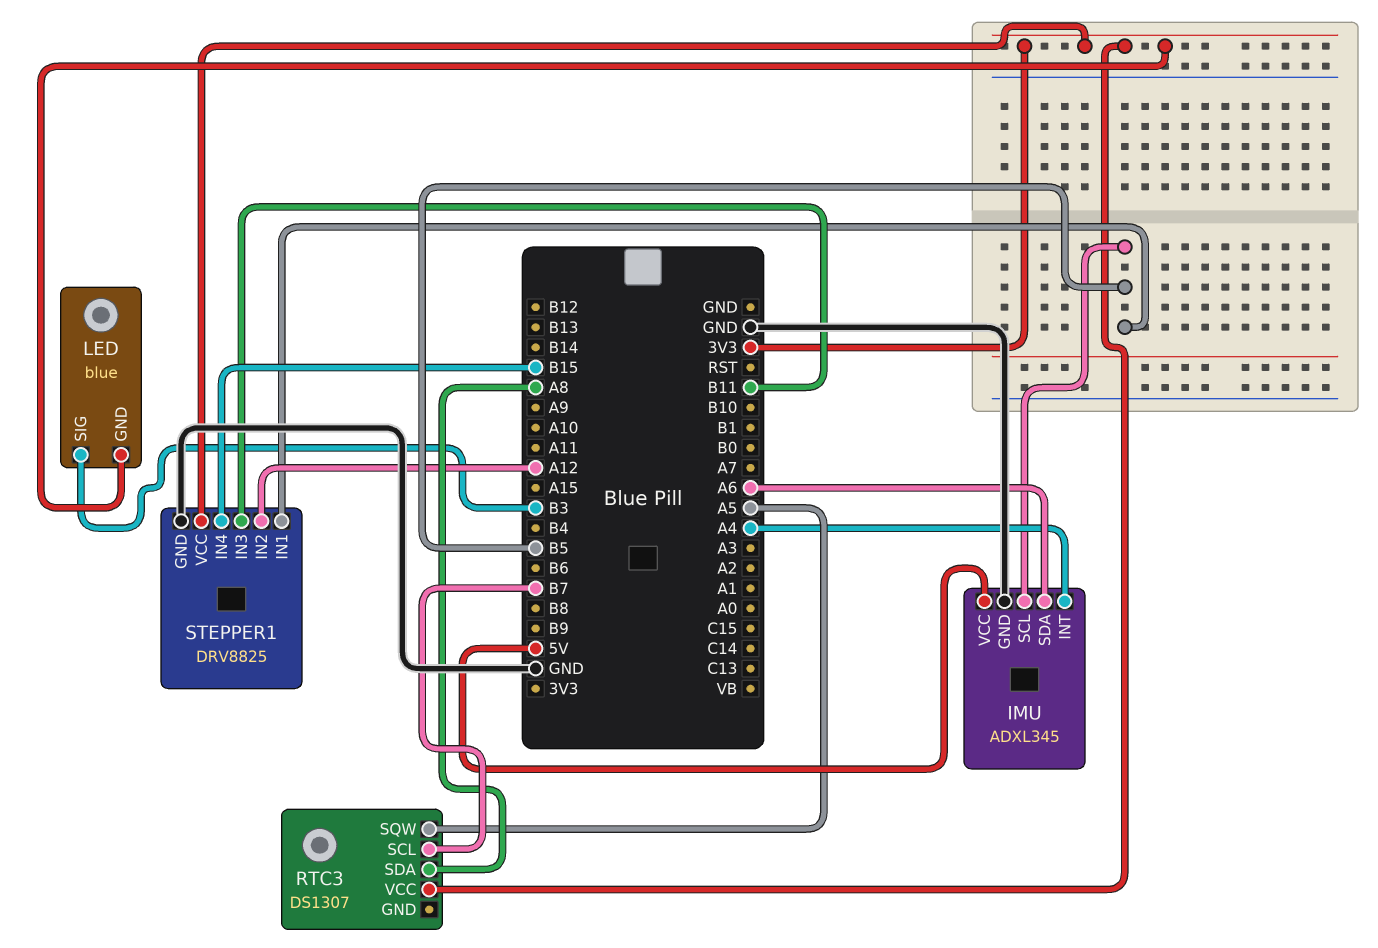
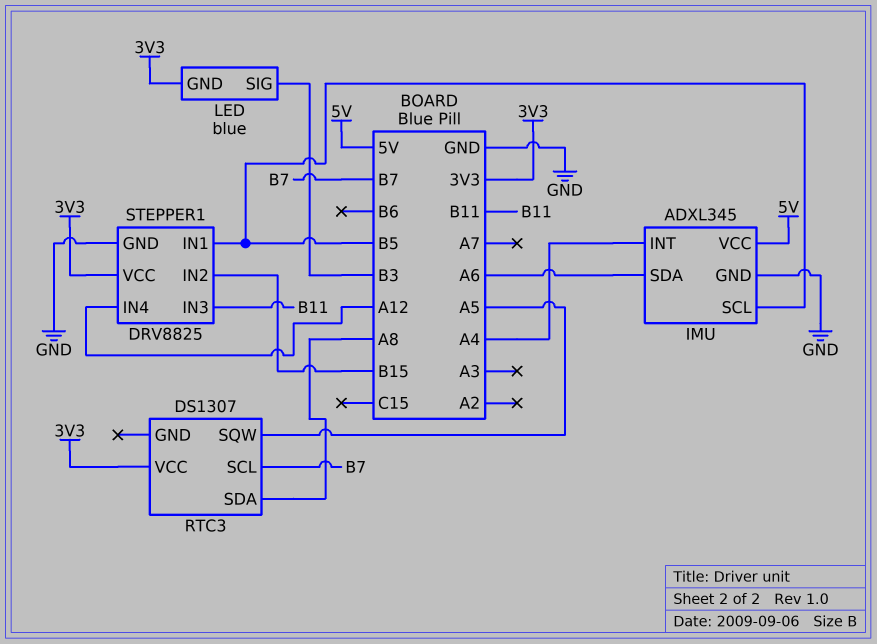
STEPPER1 pin IN2: A12 -> B15
STEPPER1 pin IN4: B15 -> A12

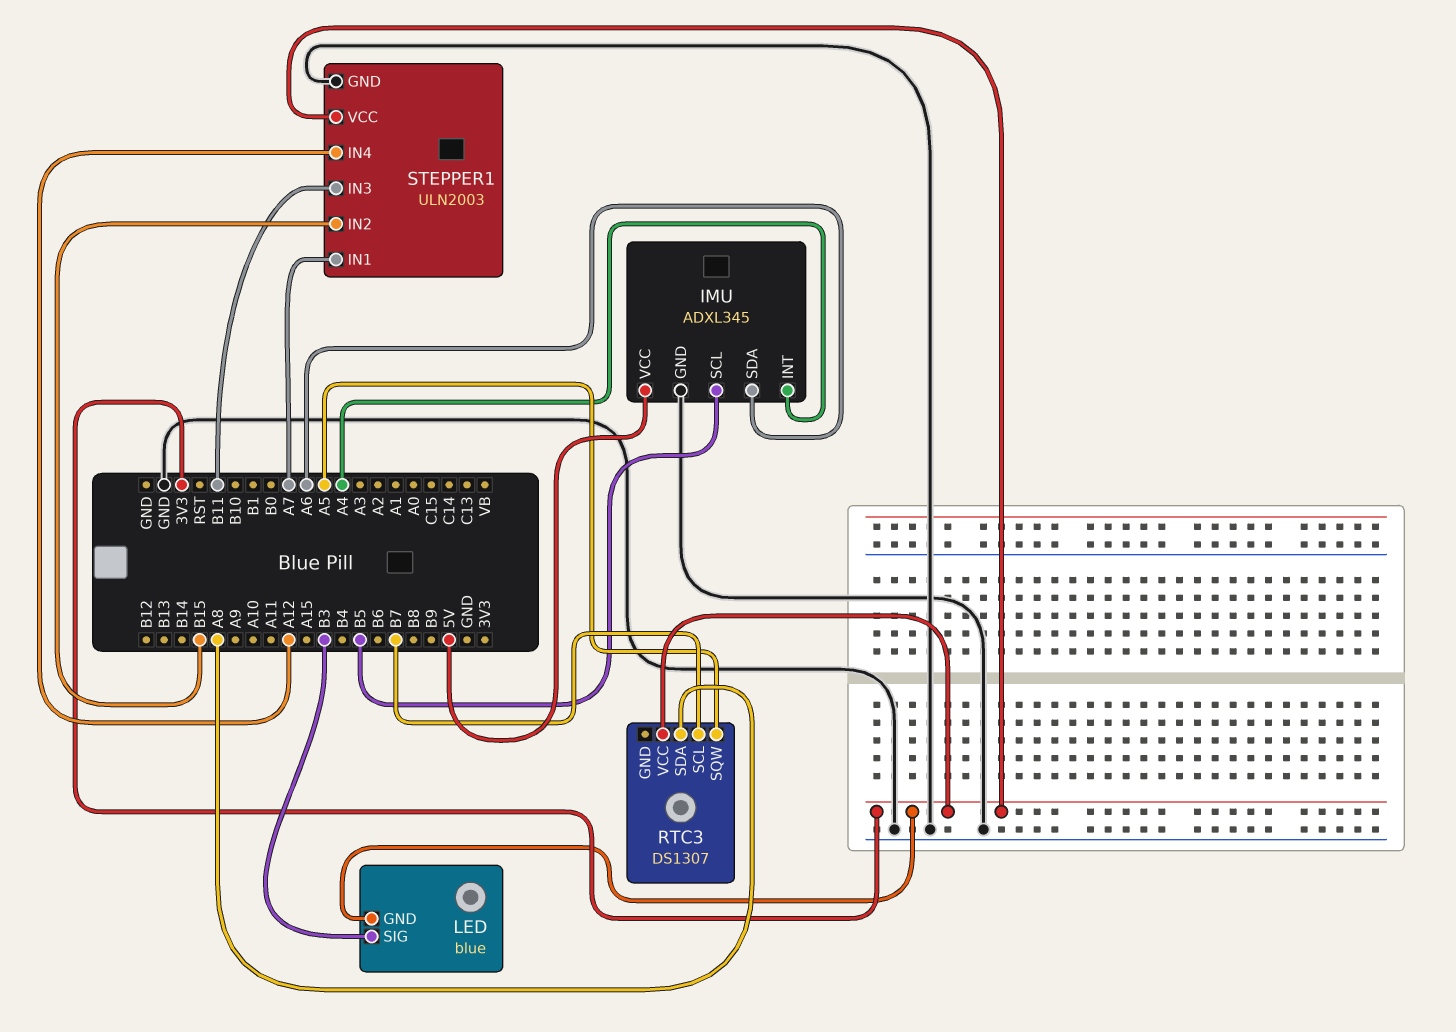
STEPPER1: DRV8825 -> ULN2003
STEPPER1 pin IN1: B5 -> A7

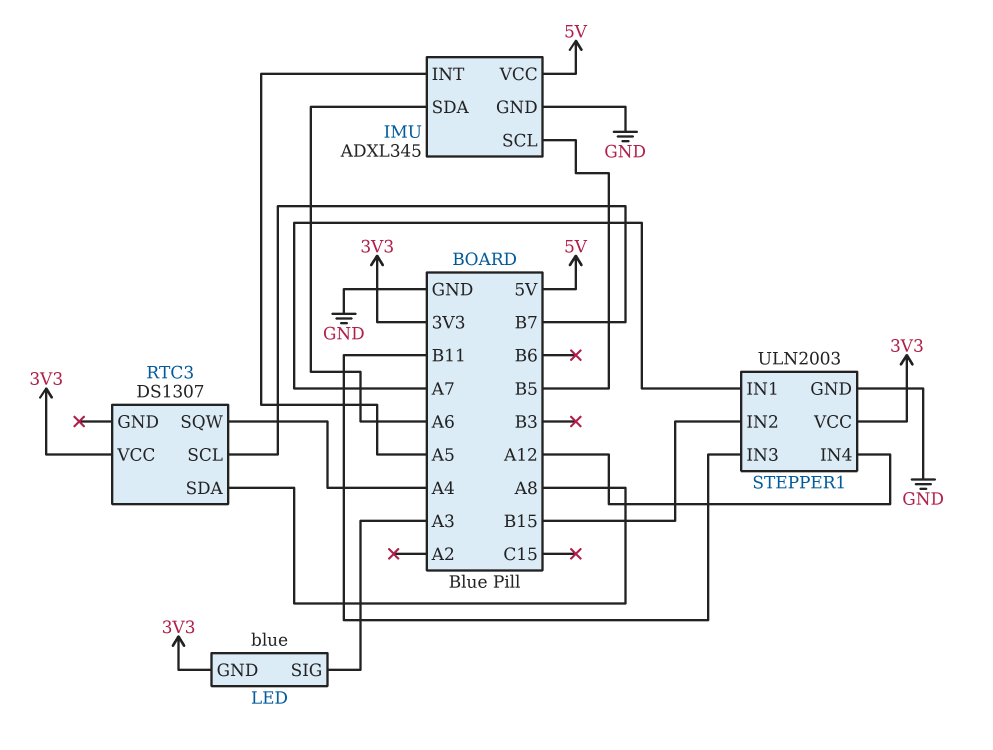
IMU pin INT: A4 -> A5
LED pin SIG: B3 -> A3
RTC3 pin SQW: A5 -> A4

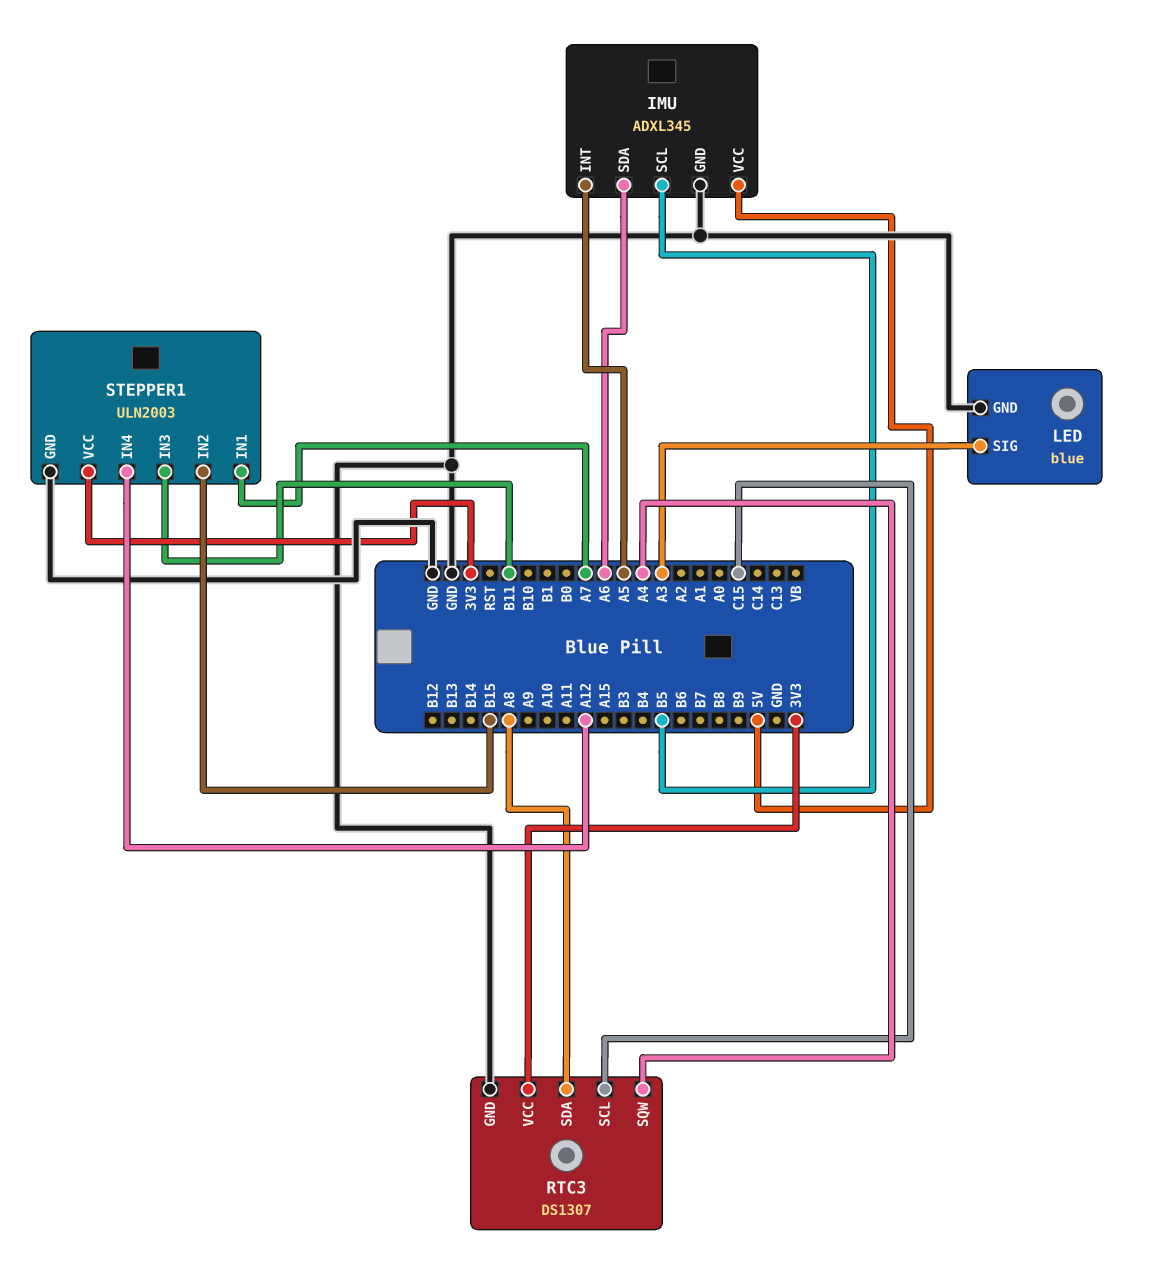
LED pin GND: 3V3 -> GND
RTC3 pin GND: none -> GND
RTC3 pin SCL: B7 -> C15

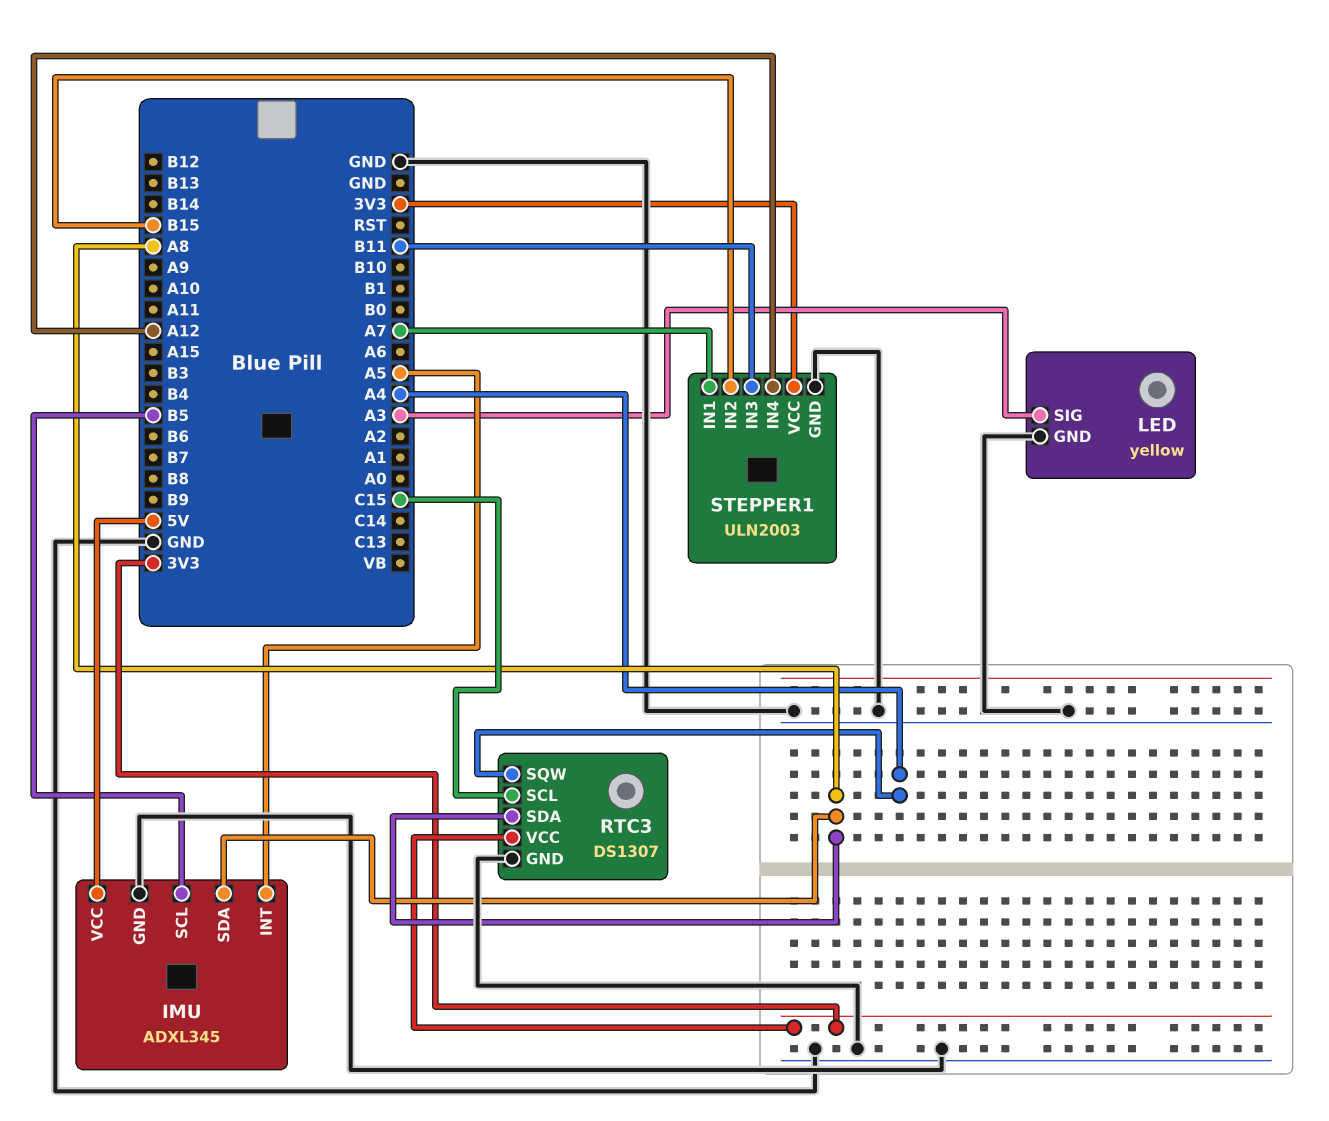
IMU pin SDA: A6 -> A8
LED: blue -> yellow

